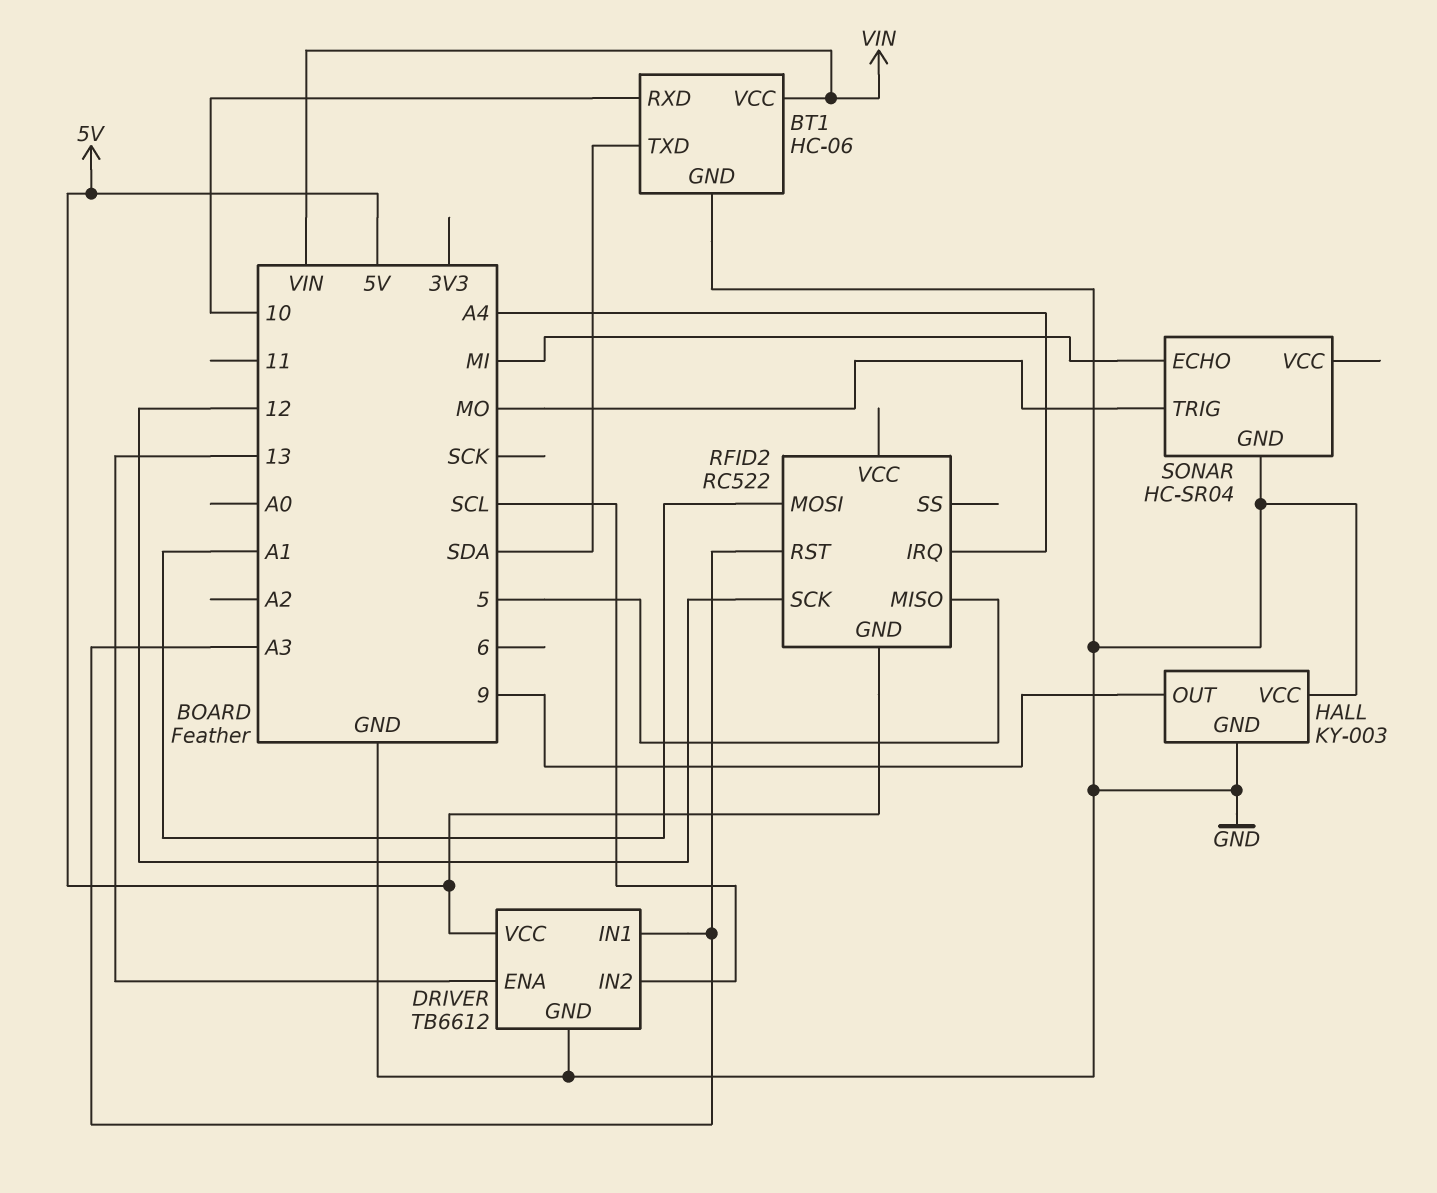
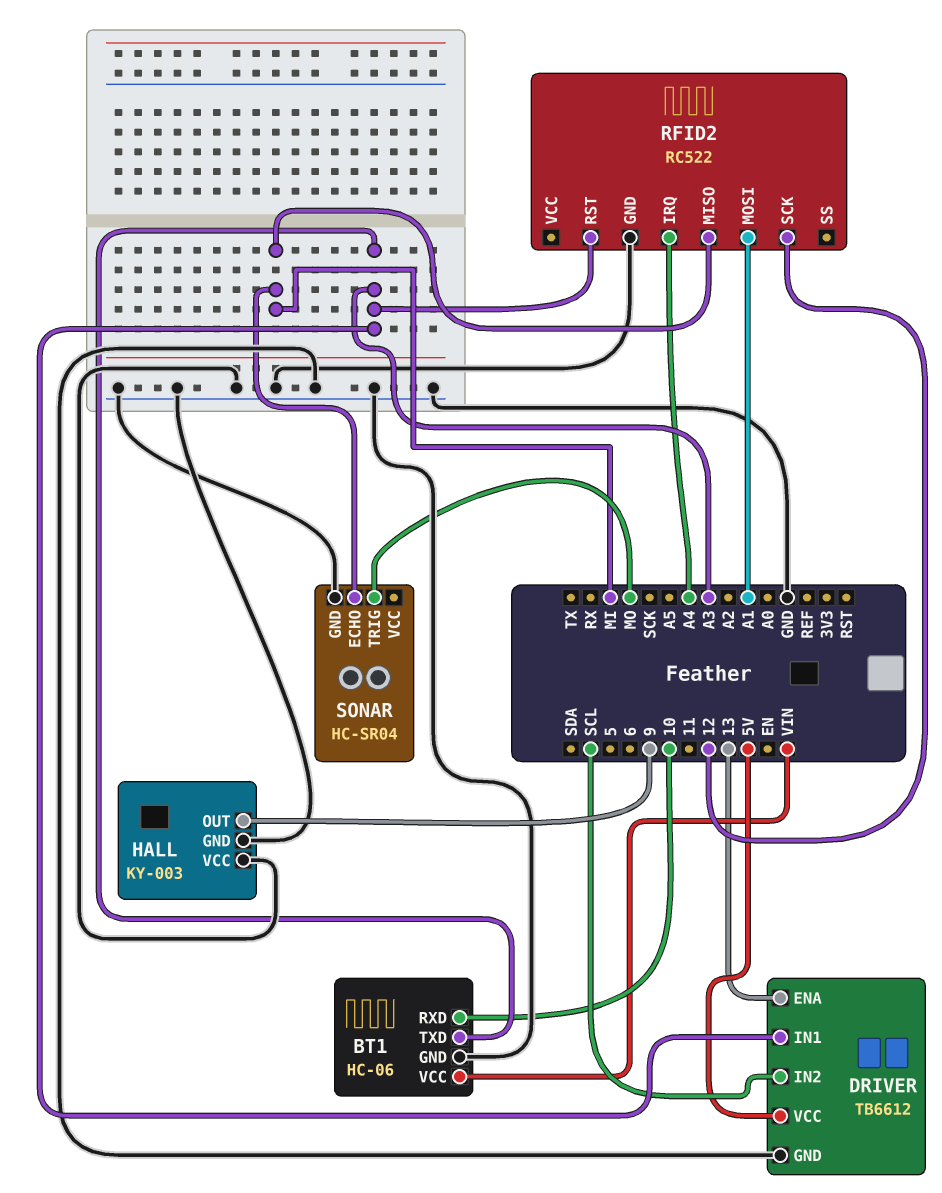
BT1 pin TXD: SDA -> A3
RFID2 pin GND: 5V -> GND
RFID2 pin MISO: 5 -> MI

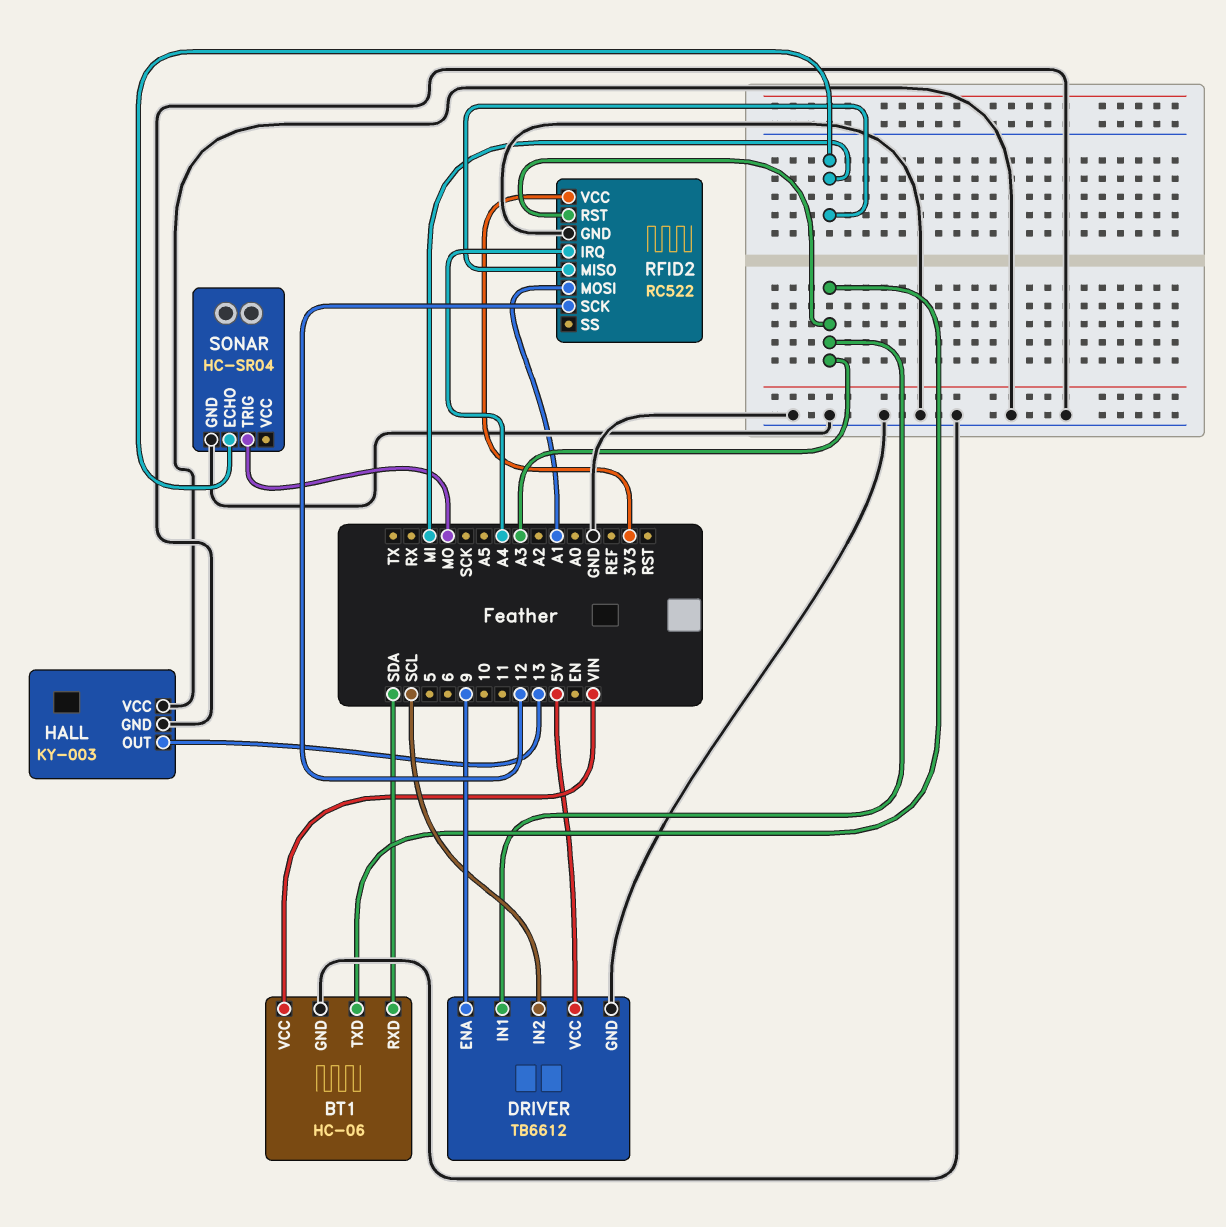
BT1 pin RXD: 10 -> SDA
DRIVER pin ENA: 13 -> 9
HALL pin OUT: 9 -> 13
RFID2 pin VCC: none -> 3V3

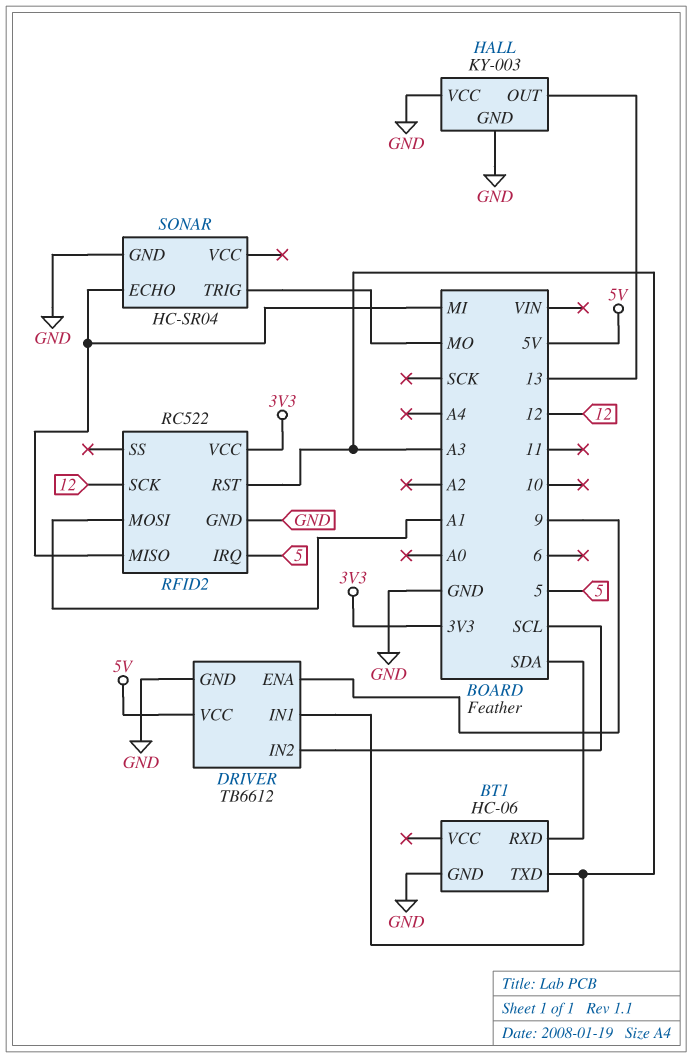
BT1 pin VCC: VIN -> none
RFID2 pin IRQ: A4 -> 5

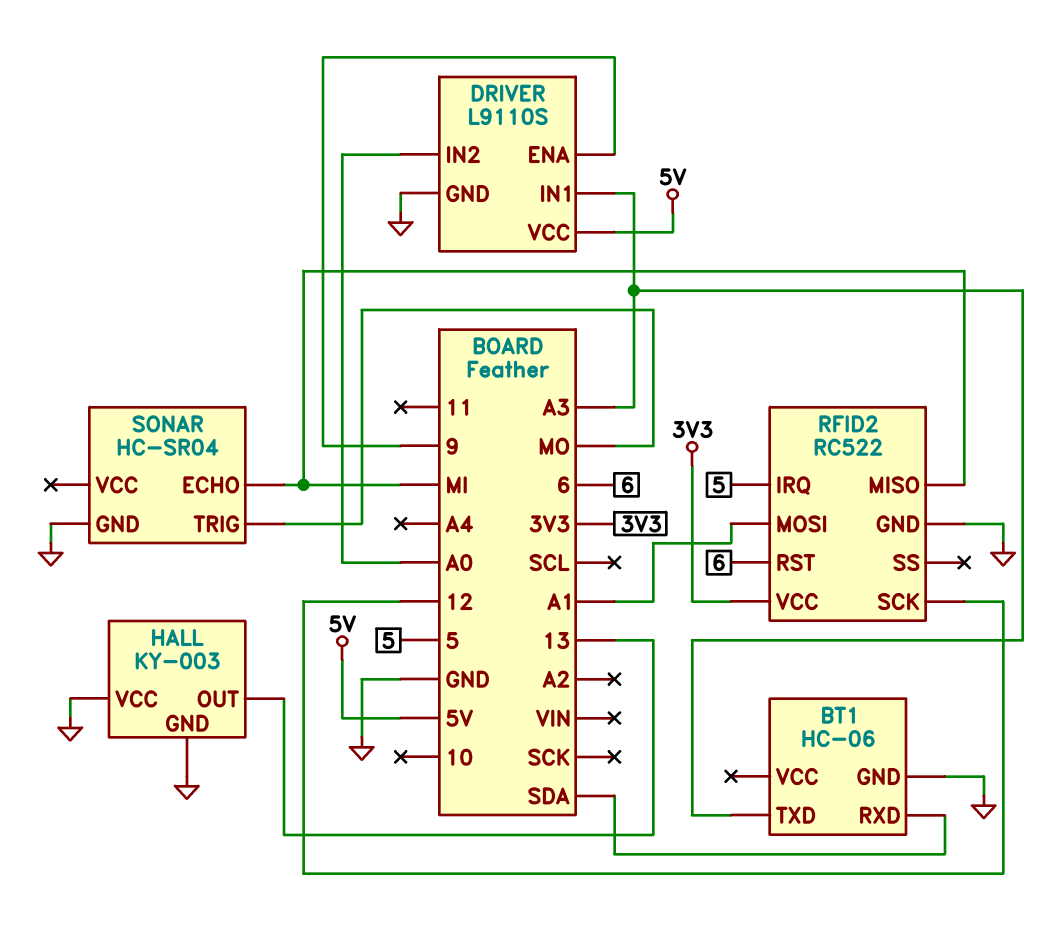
DRIVER: TB6612 -> L9110S
DRIVER pin IN2: SCL -> A0
RFID2 pin RST: A3 -> 6

